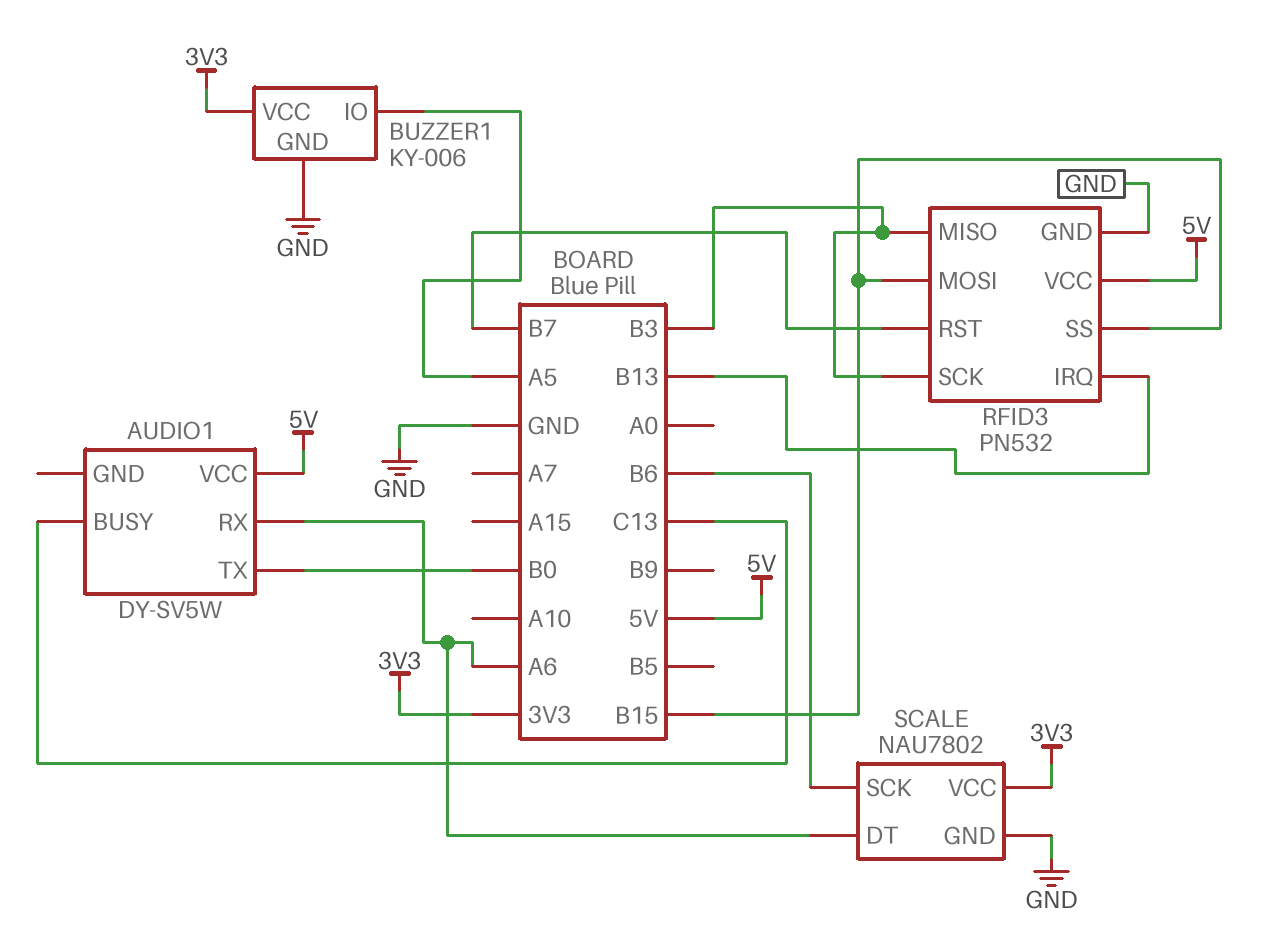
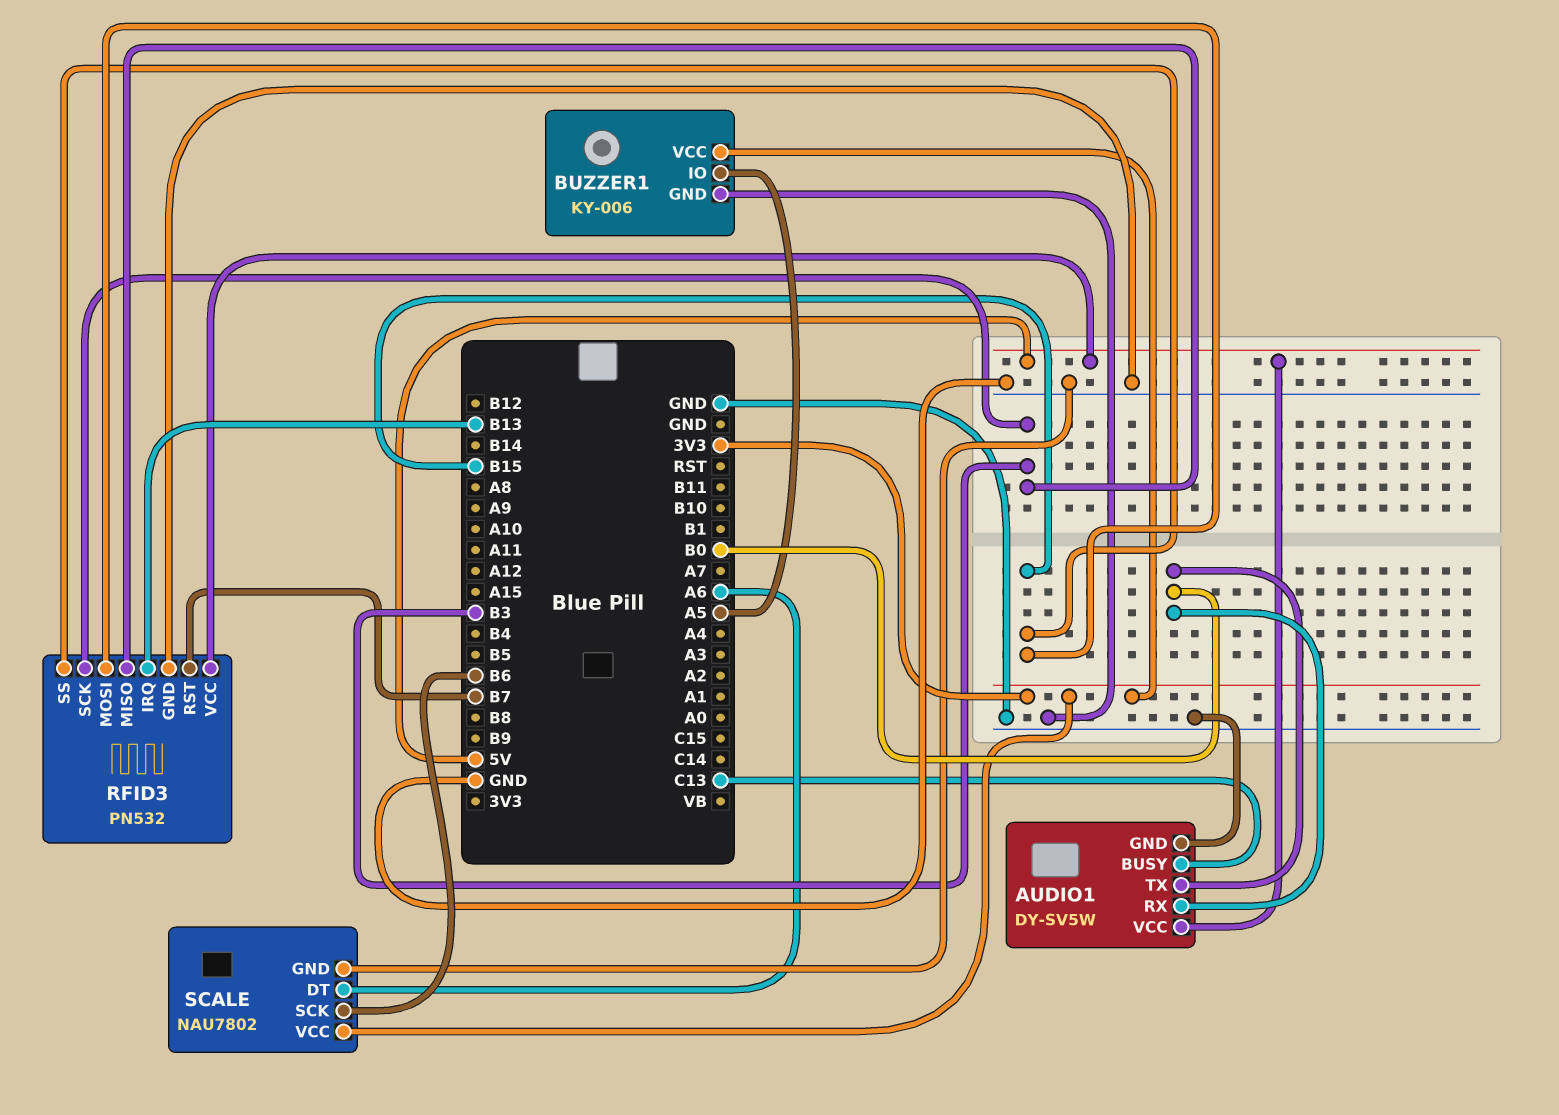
AUDIO1 pin GND: none -> GND
AUDIO1 pin RX: A6 -> B0

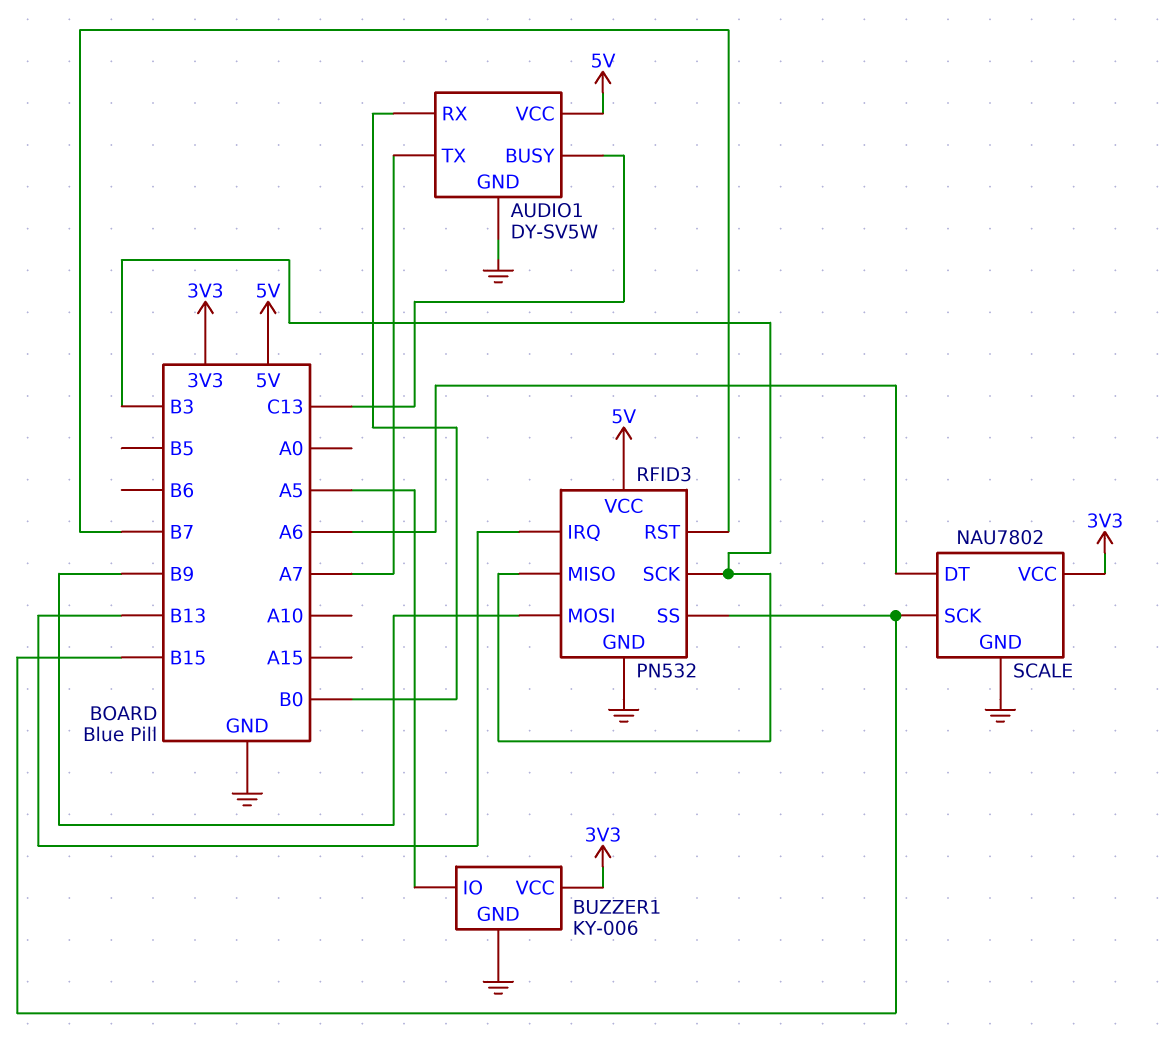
AUDIO1 pin TX: B0 -> A7
RFID3 pin MOSI: B15 -> B9
SCALE pin SCK: B6 -> B15

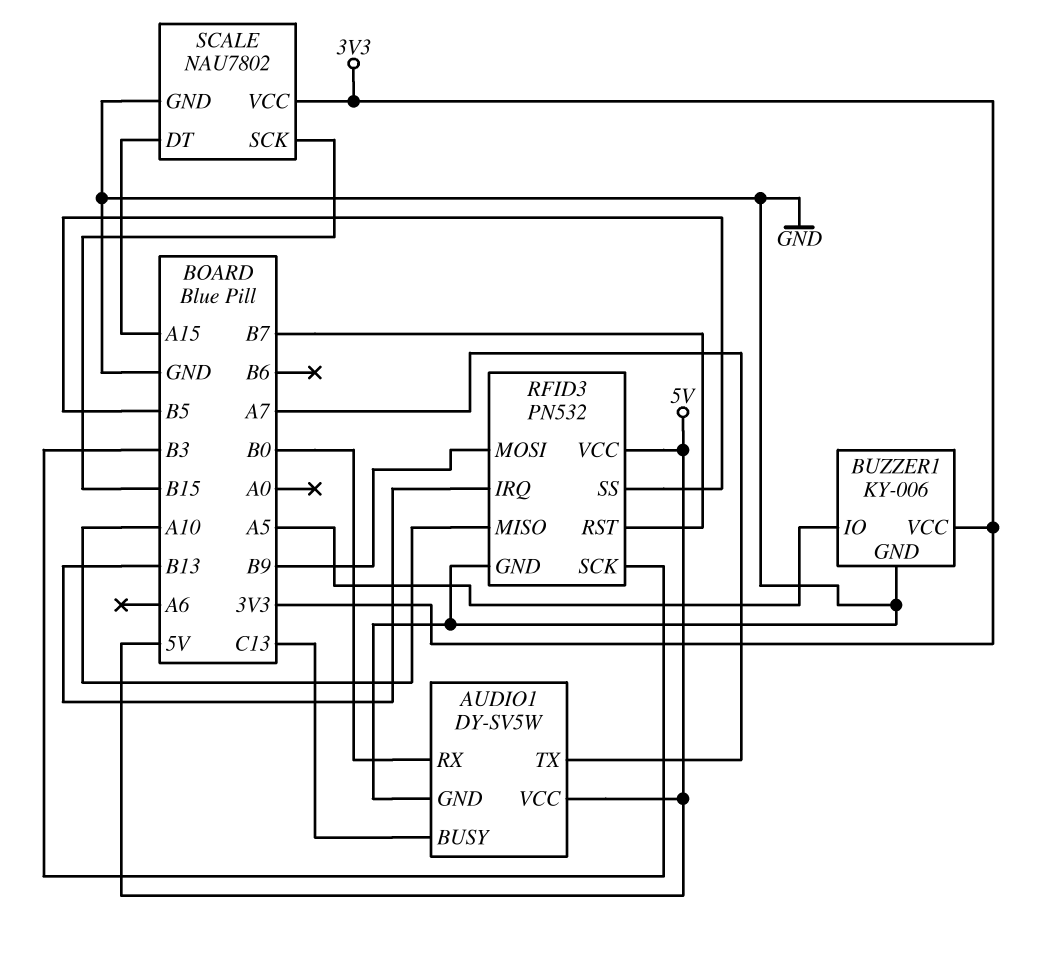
RFID3 pin MISO: B3 -> A10
RFID3 pin SS: B15 -> B5
SCALE pin DT: A6 -> A15

